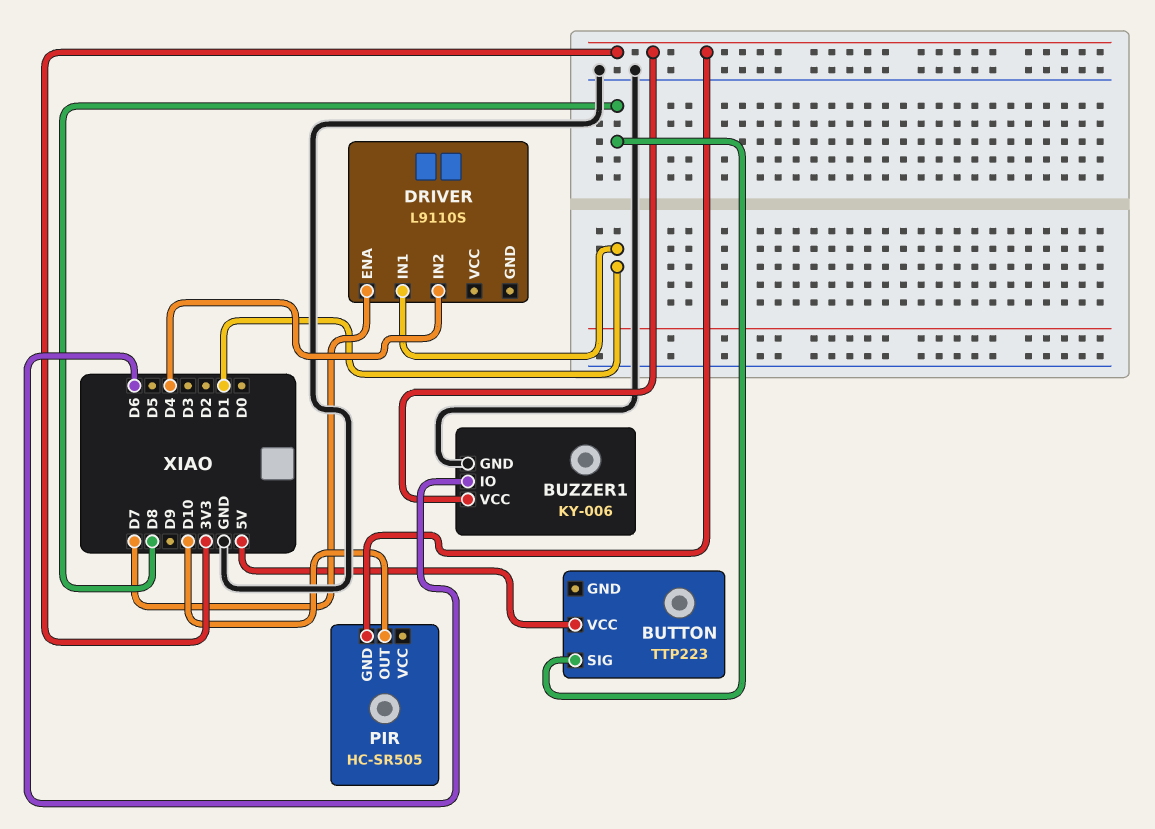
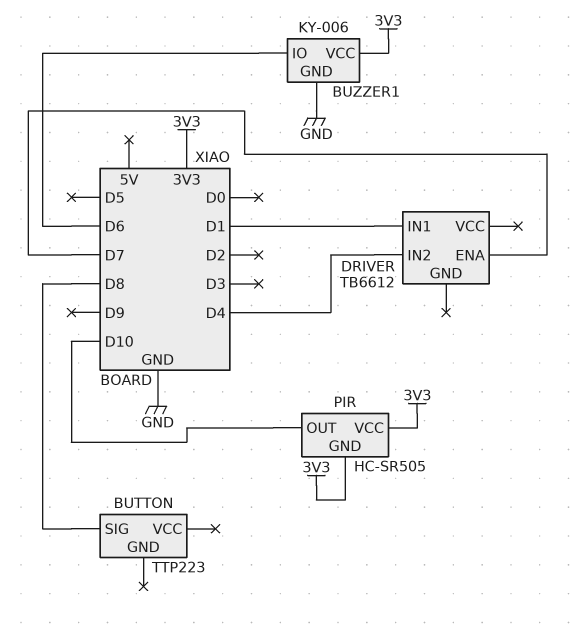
BUTTON pin VCC: 5V -> none
DRIVER: L9110S -> TB6612
PIR pin VCC: none -> 3V3

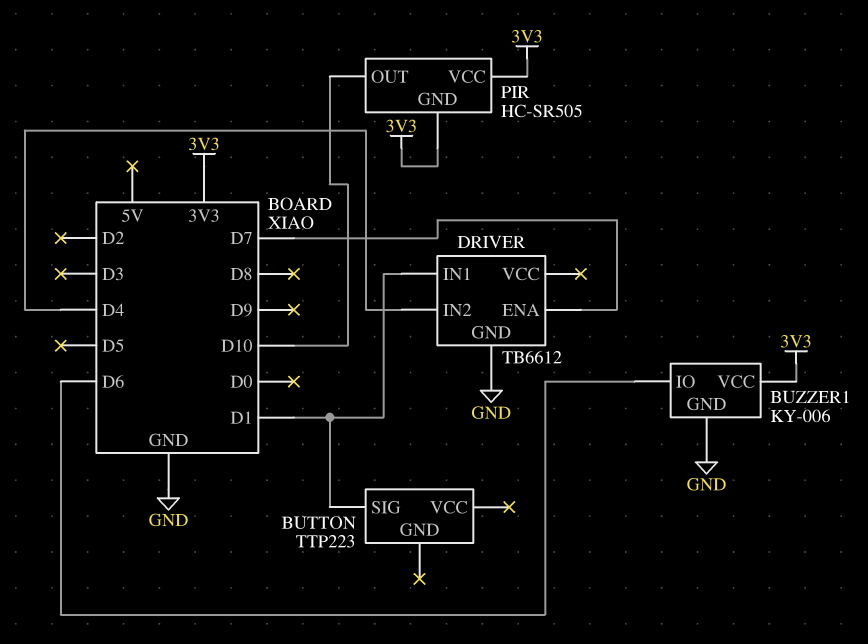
BUTTON pin SIG: D8 -> D1
DRIVER pin GND: none -> GND

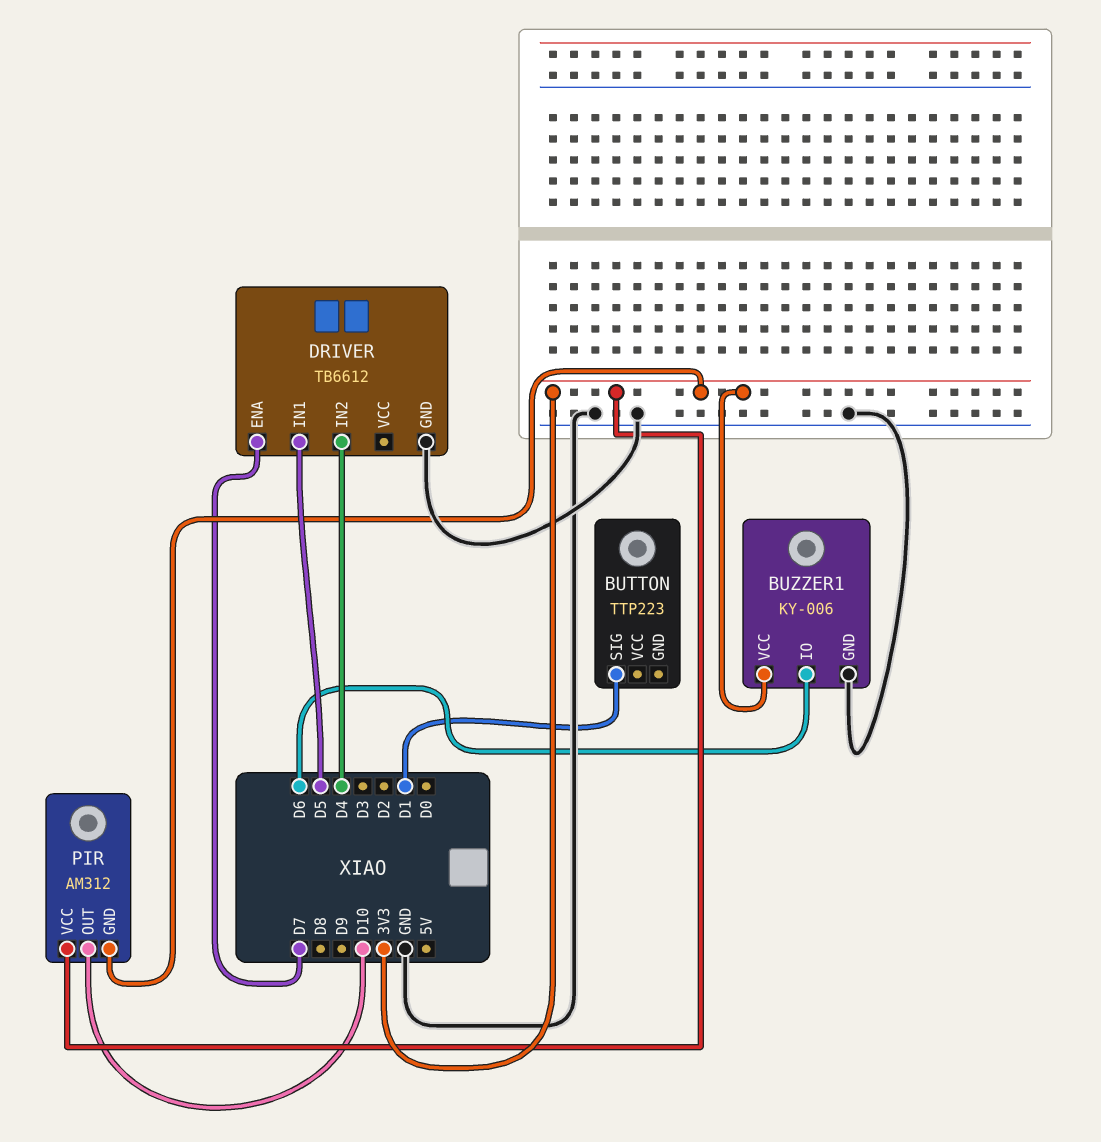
DRIVER pin IN1: D1 -> D5
PIR: HC-SR505 -> AM312

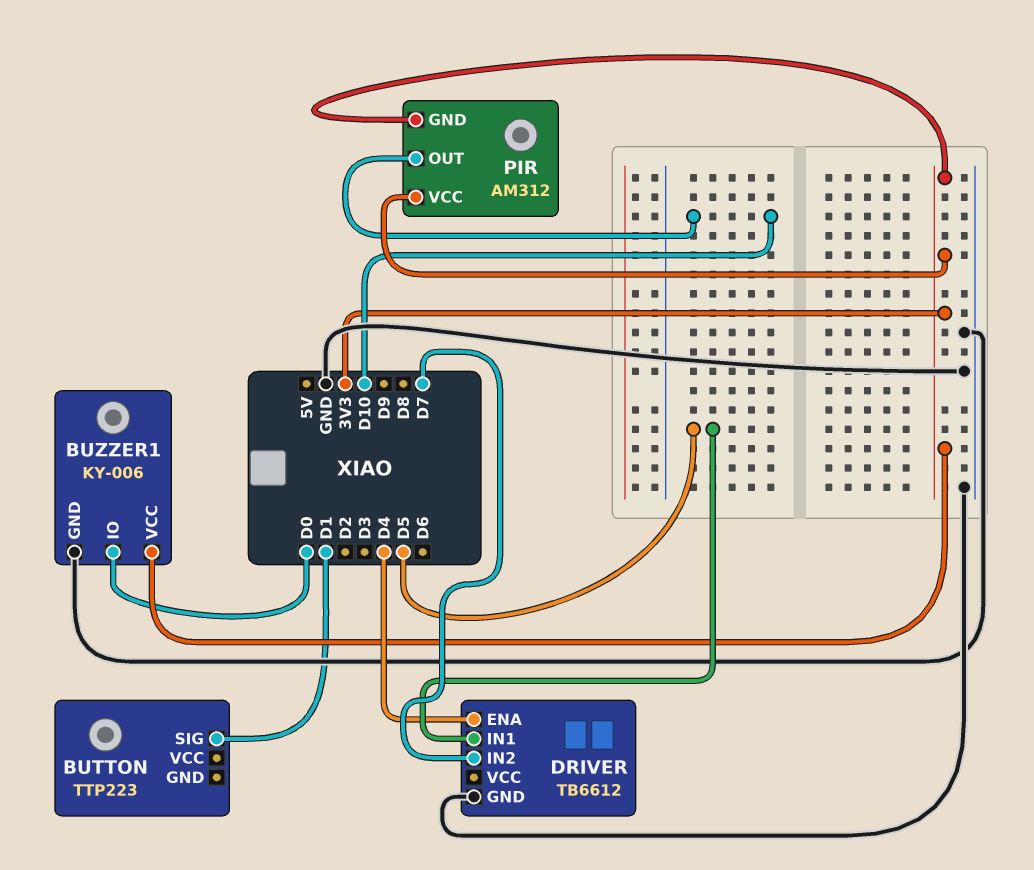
BUZZER1 pin IO: D6 -> D0
DRIVER pin ENA: D7 -> D4
DRIVER pin IN2: D4 -> D7

